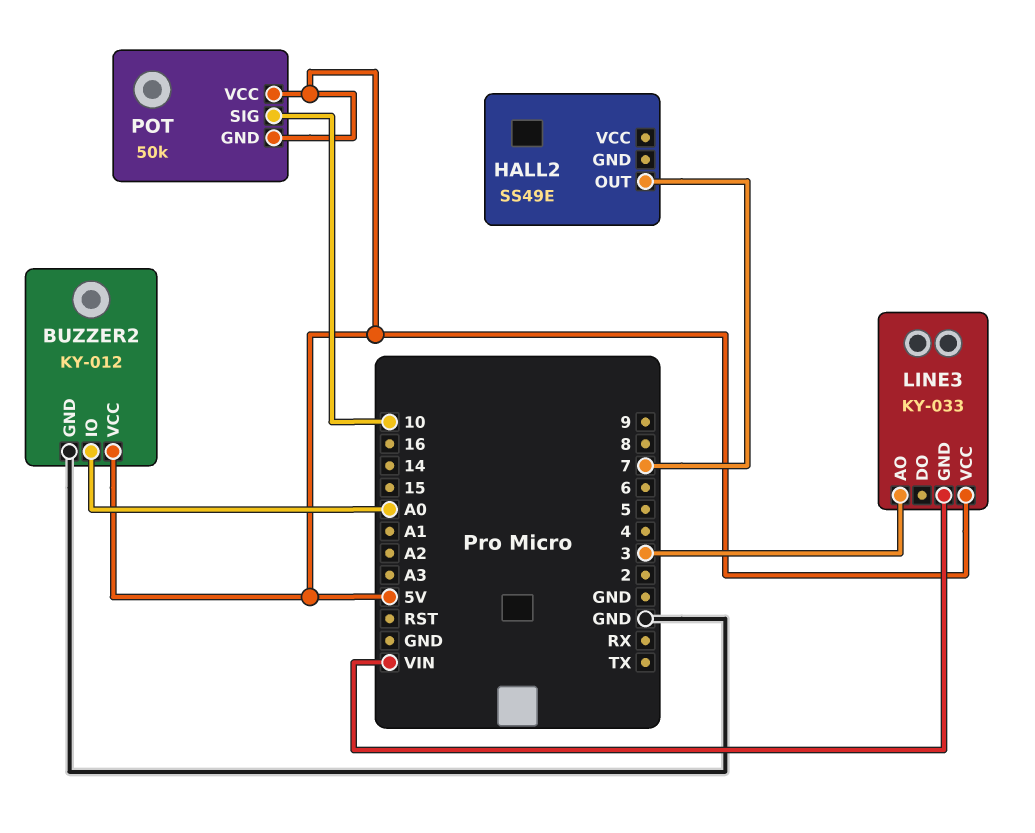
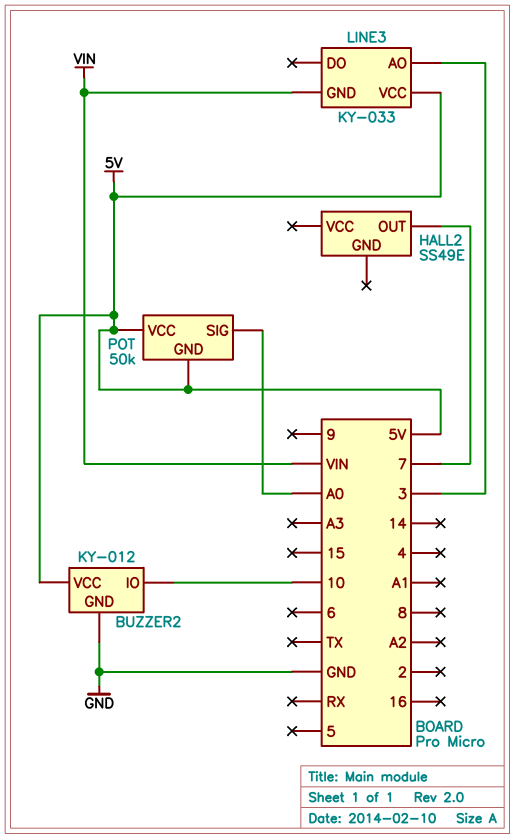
BUZZER2 pin IO: A0 -> 10
POT pin SIG: 10 -> A0

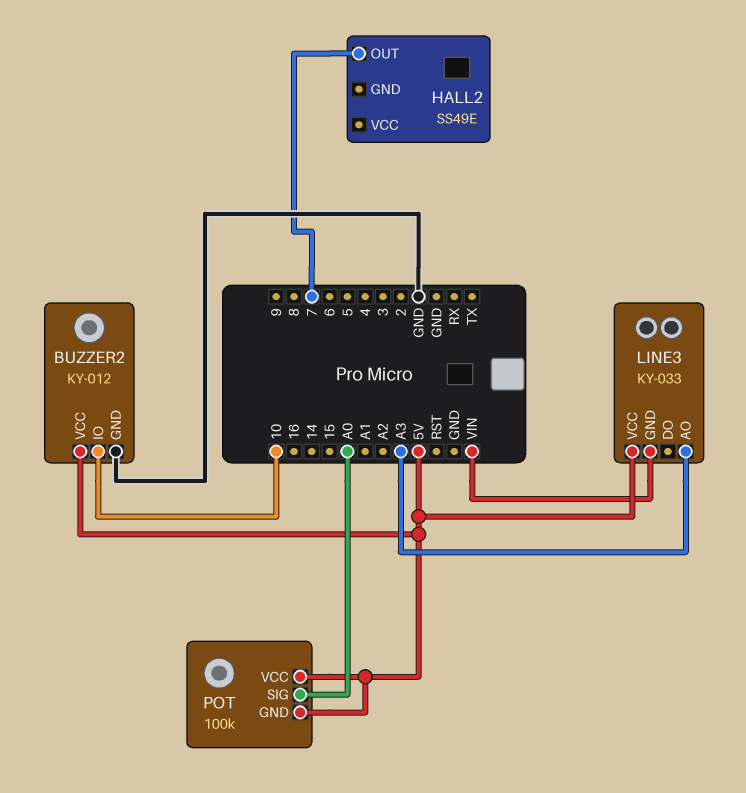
LINE3 pin AO: 3 -> A3
POT: 50k -> 100k

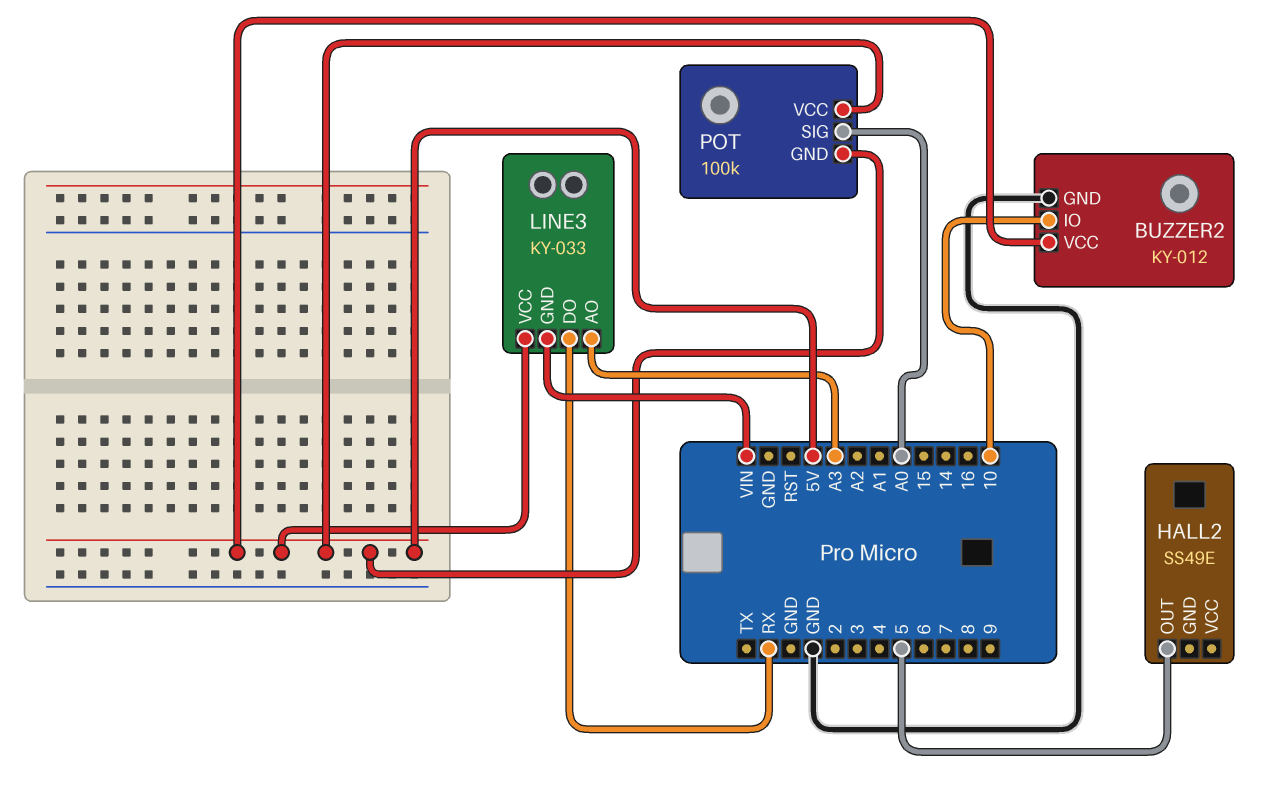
HALL2 pin OUT: 7 -> 5
LINE3 pin DO: none -> RX

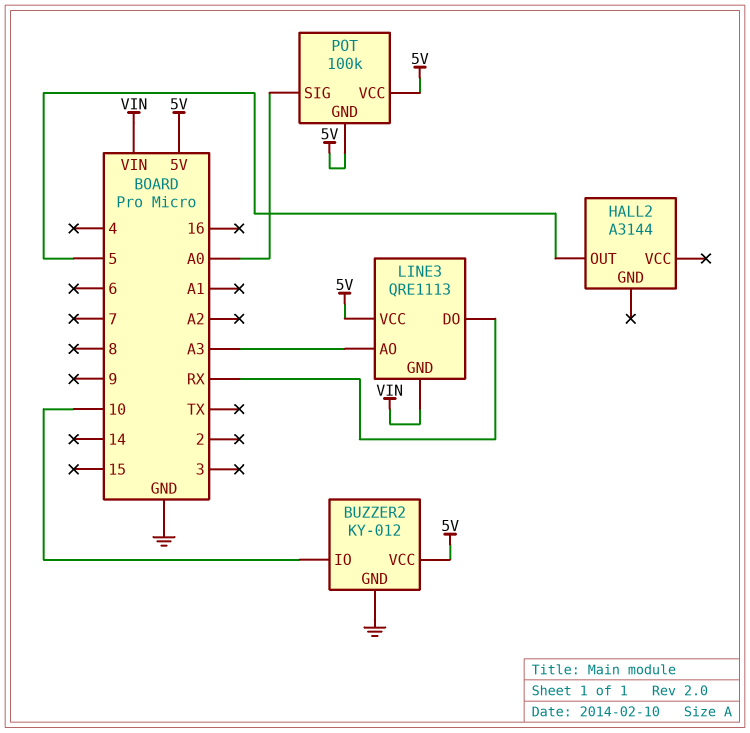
HALL2: SS49E -> A3144
LINE3: KY-033 -> QRE1113

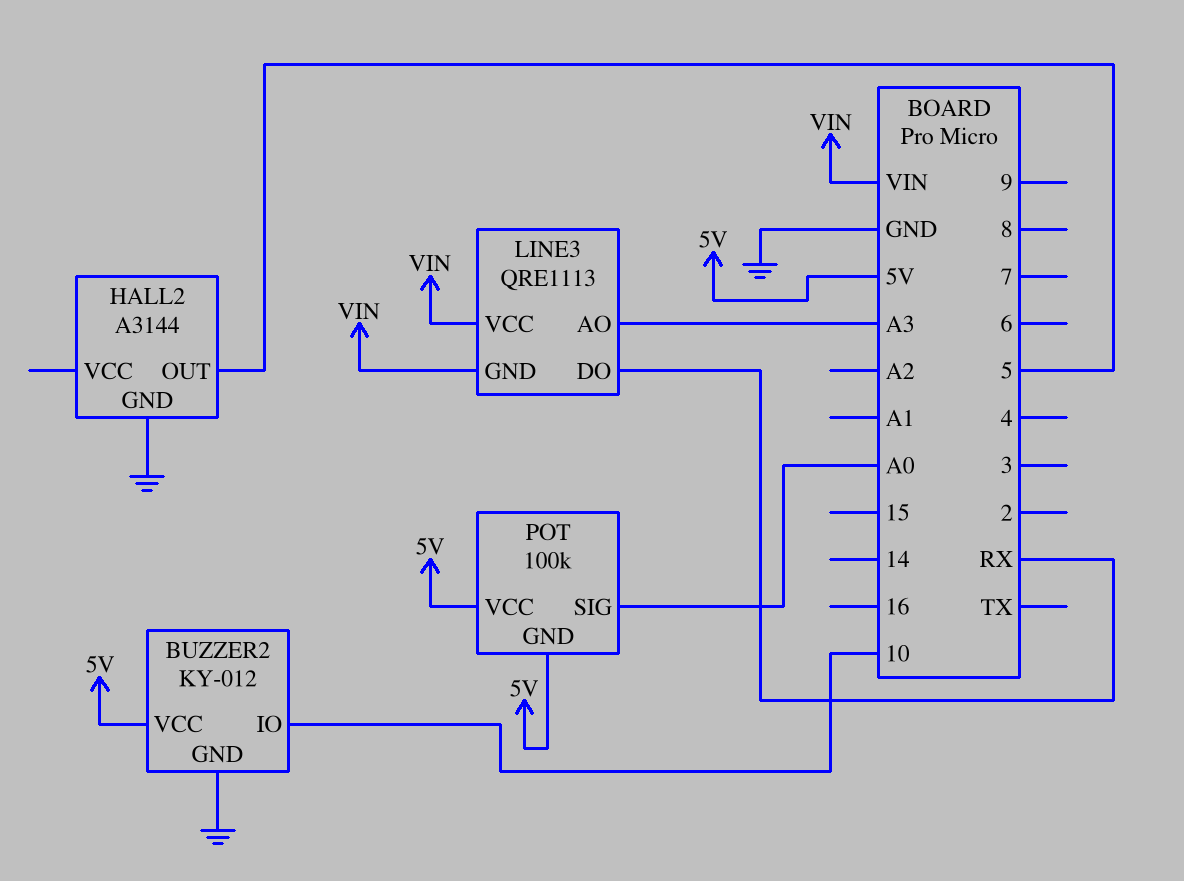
HALL2 pin GND: none -> GND
LINE3 pin VCC: 5V -> VIN

